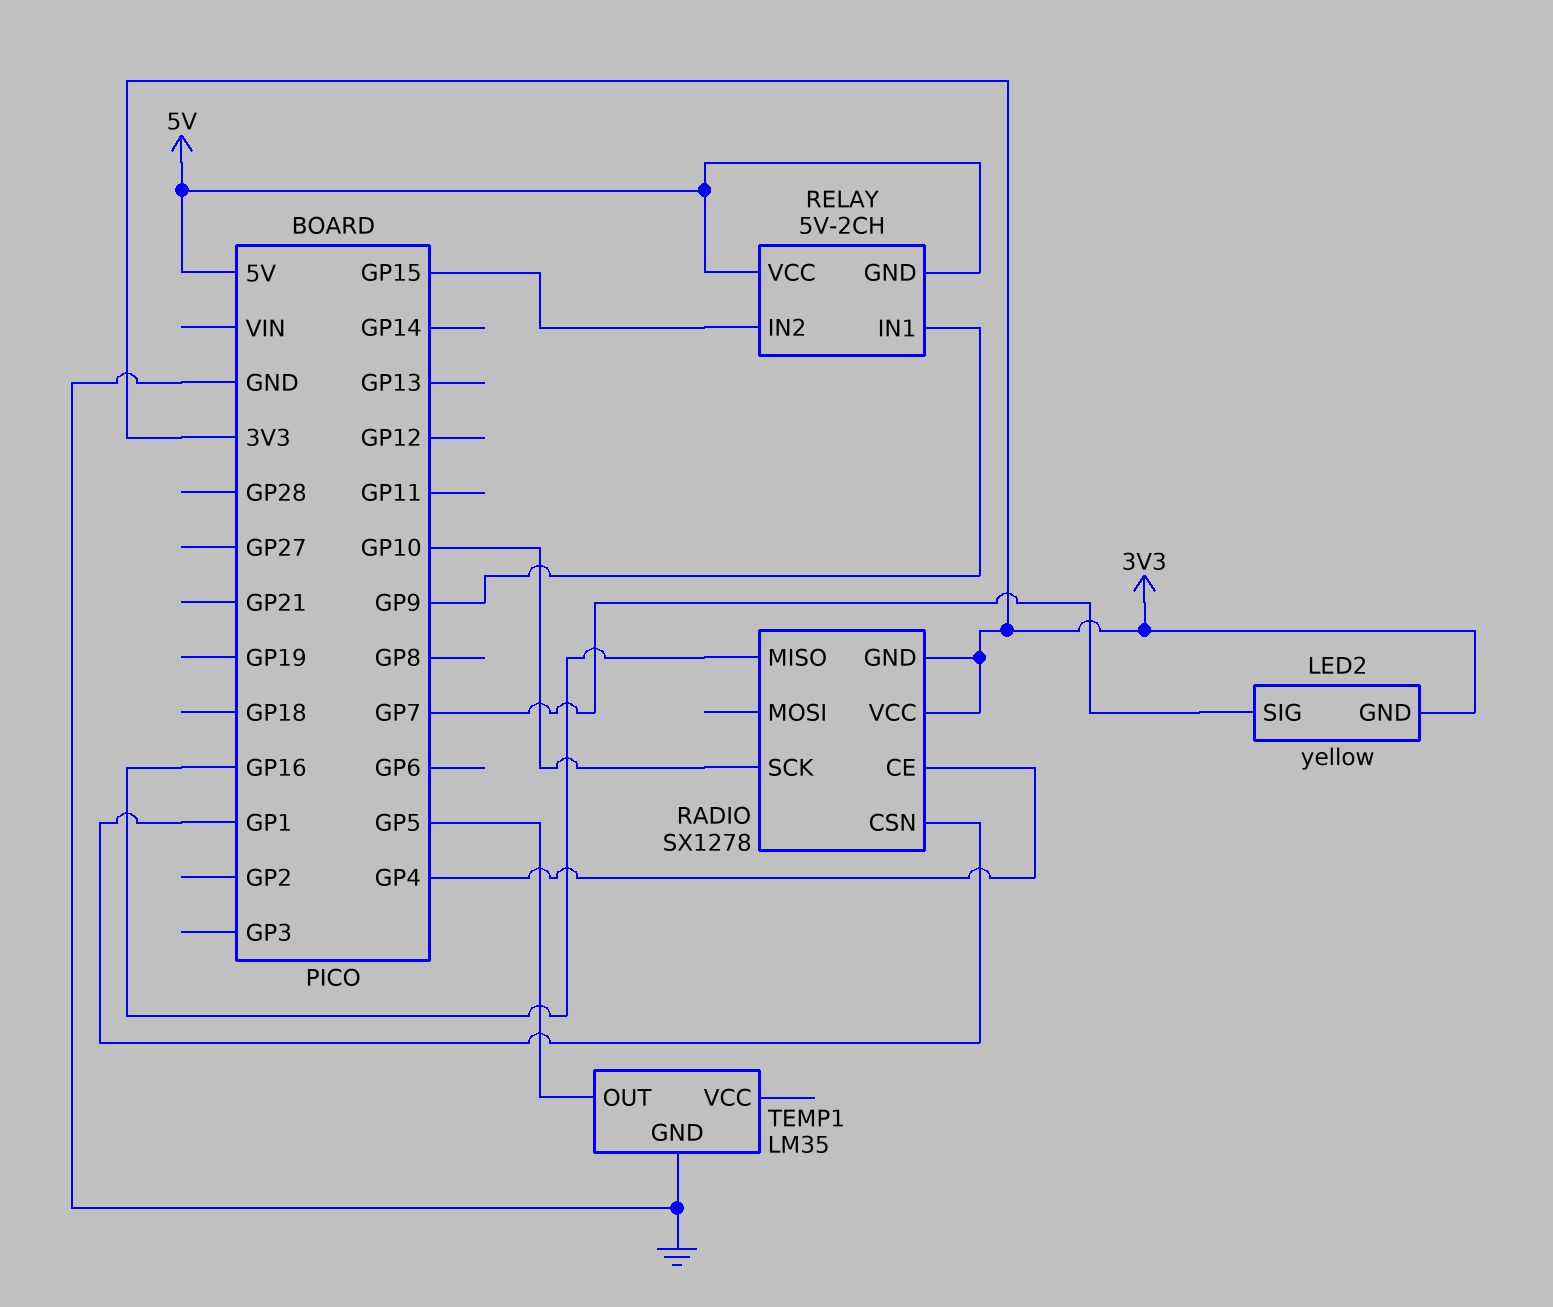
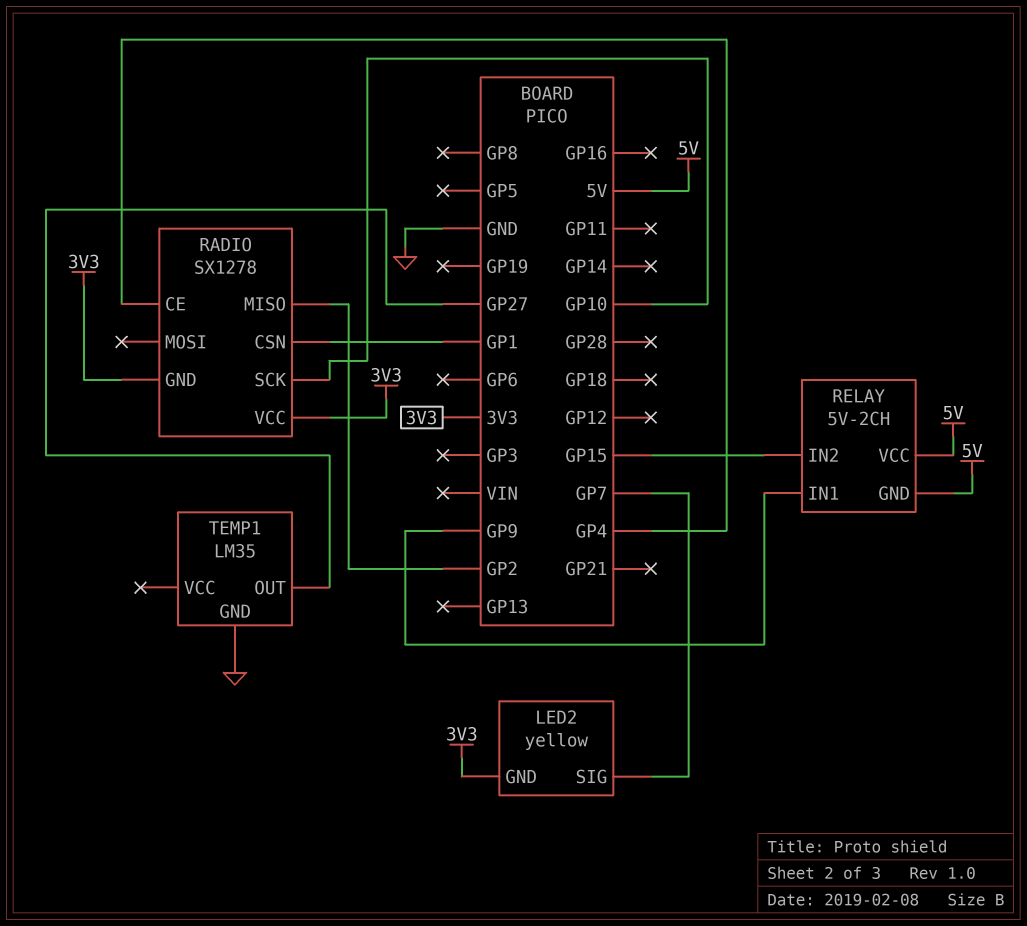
RADIO pin MISO: GP16 -> GP2
TEMP1 pin OUT: GP5 -> GP27

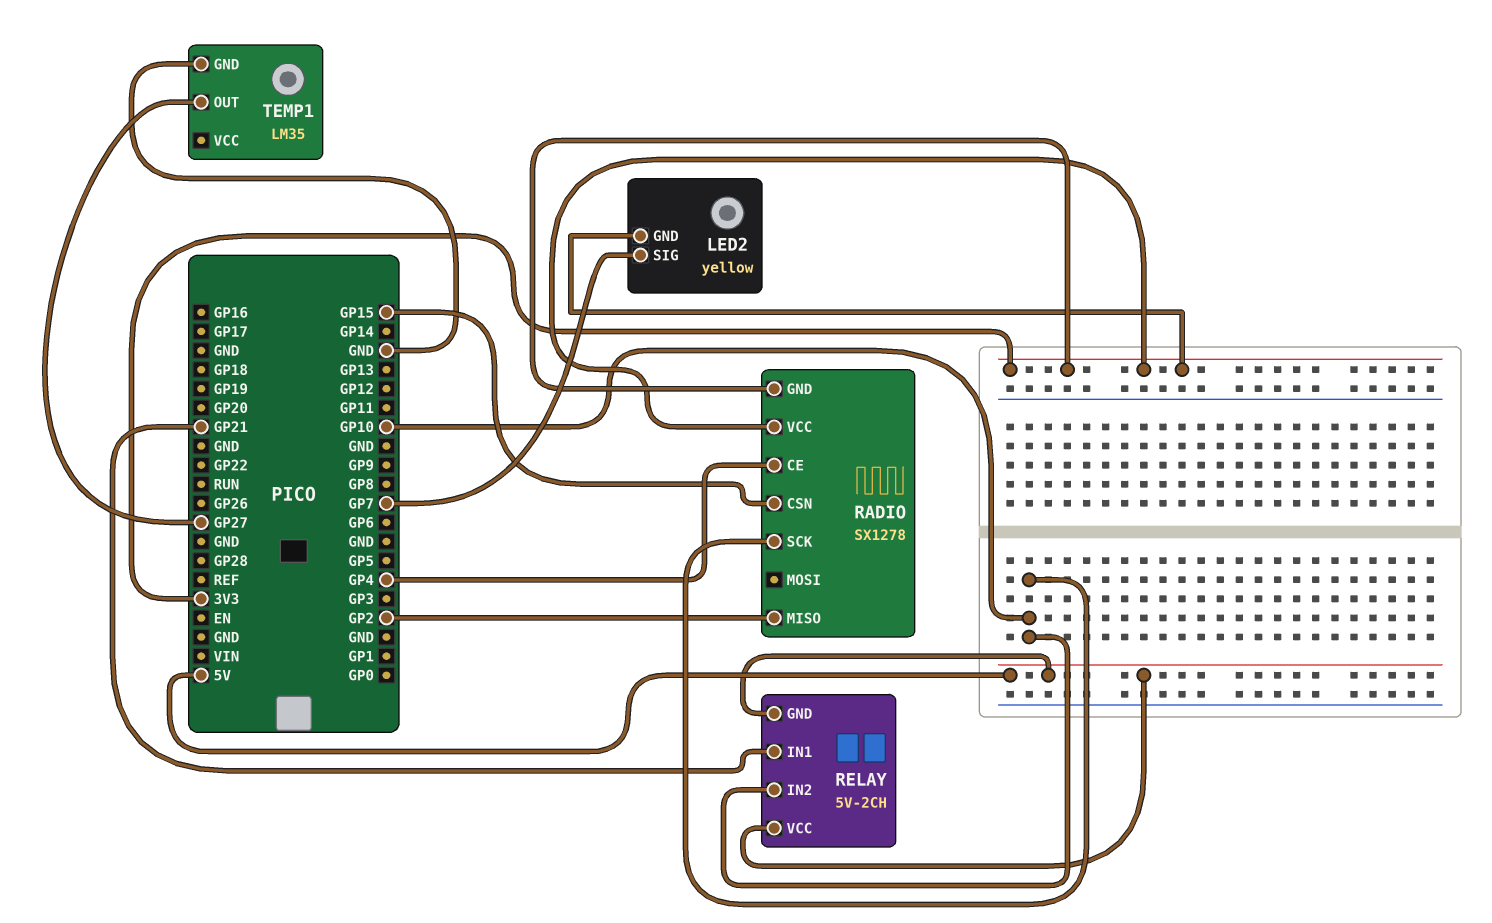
RADIO pin CSN: GP1 -> GP15
RELAY pin IN1: GP9 -> GP21
RELAY pin IN2: GP15 -> GP10

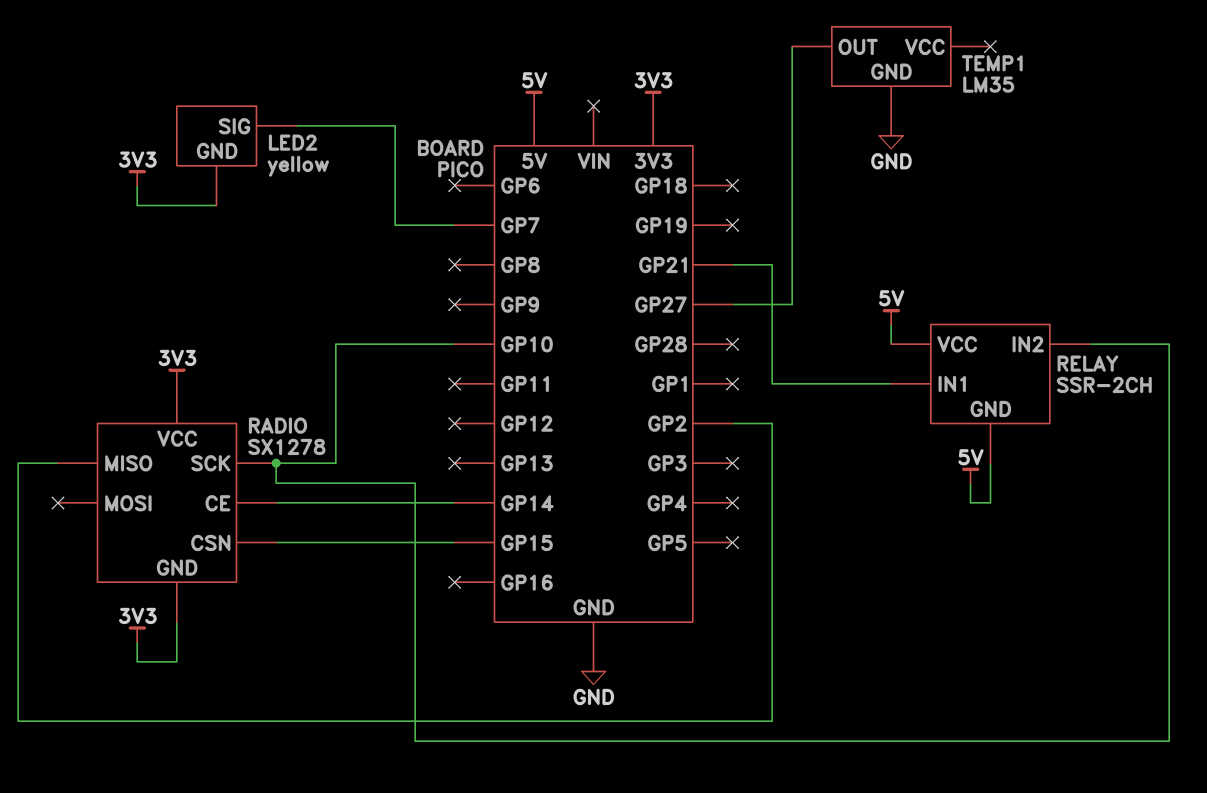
RADIO pin CE: GP4 -> GP14
RELAY: 5V-2CH -> SSR-2CH

